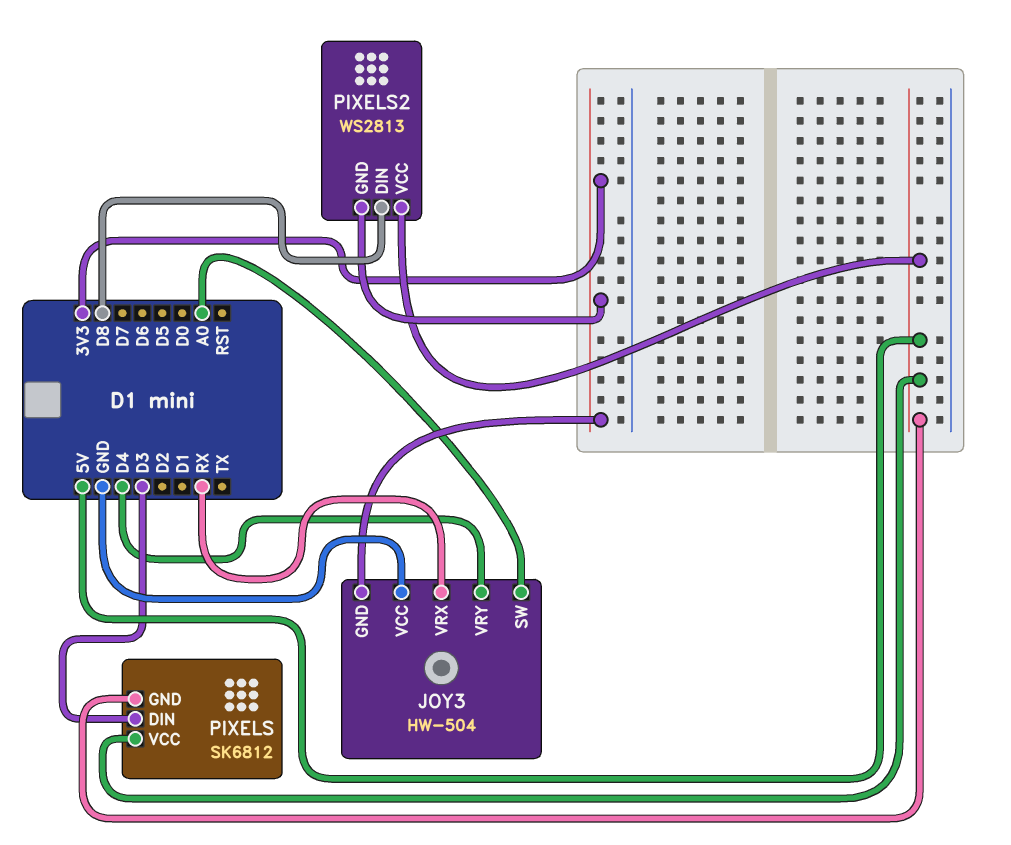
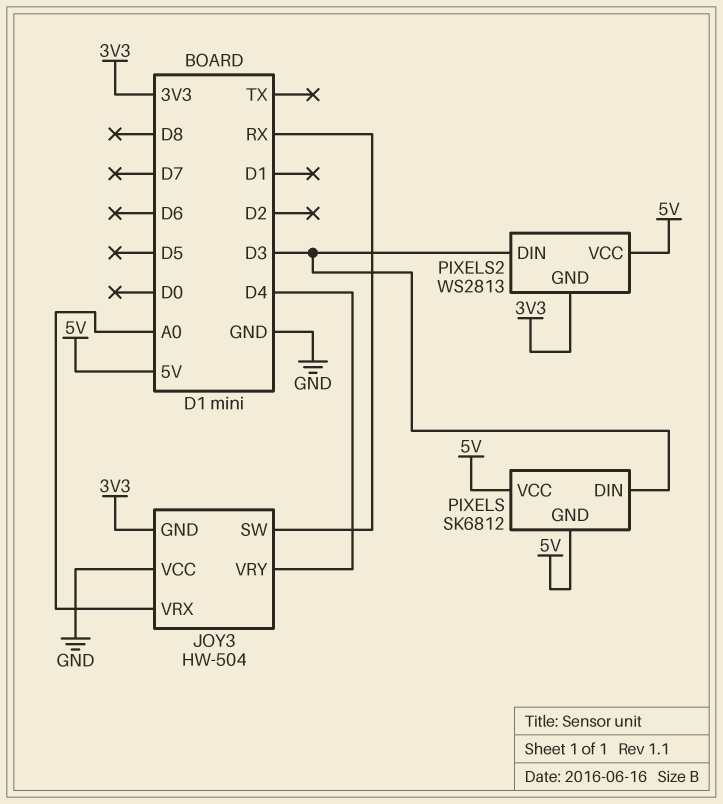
JOY3 pin SW: A0 -> RX
JOY3 pin VRX: RX -> A0
PIXELS2 pin DIN: D8 -> D3

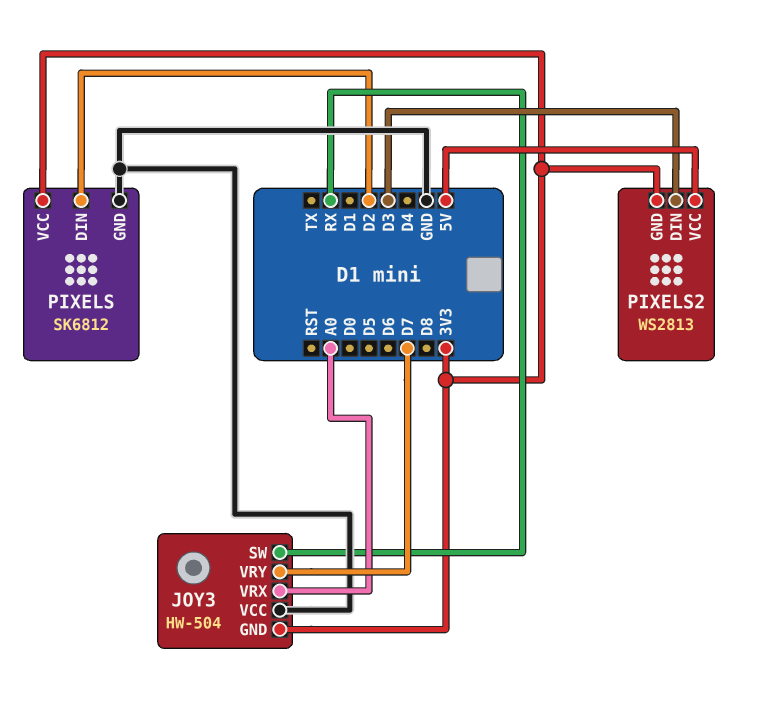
JOY3 pin VRY: D4 -> D7
PIXELS pin DIN: D3 -> D2
PIXELS pin GND: 5V -> GND
PIXELS pin VCC: 5V -> 3V3

